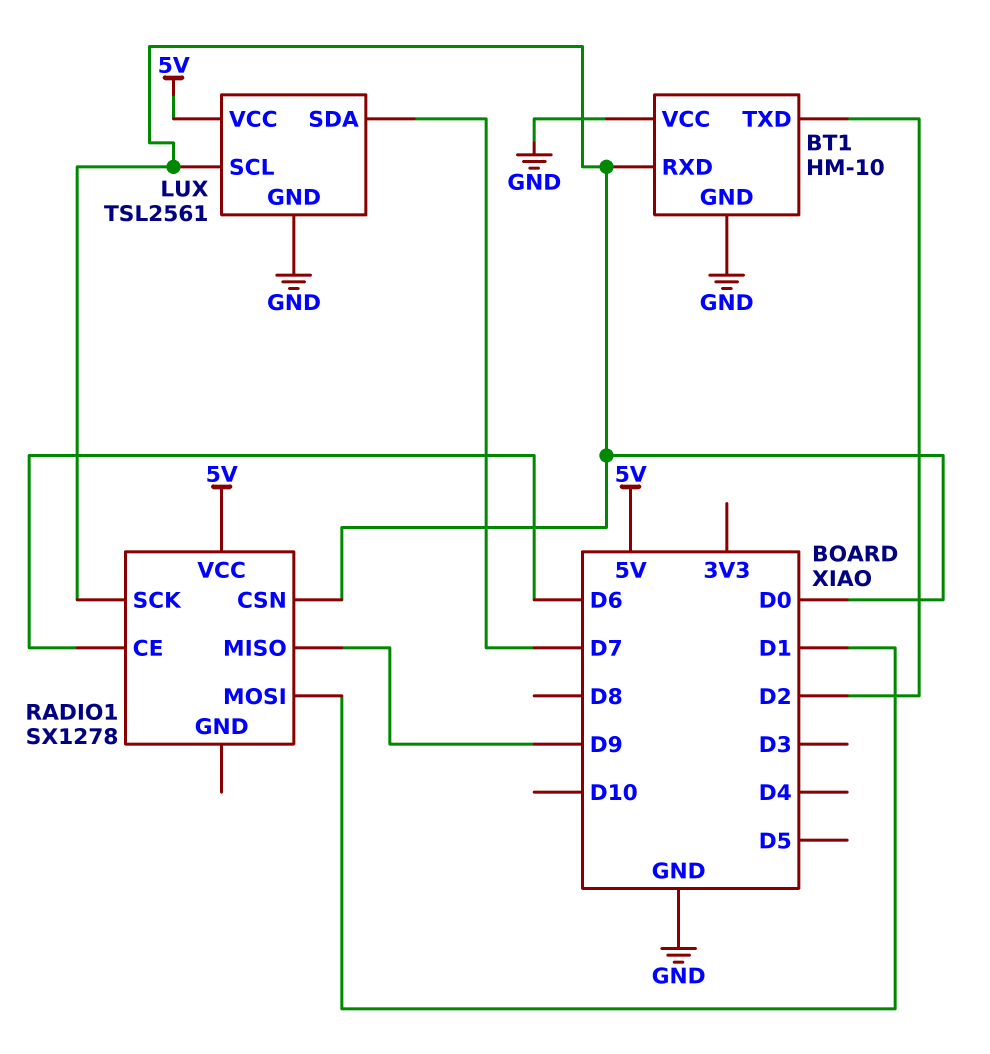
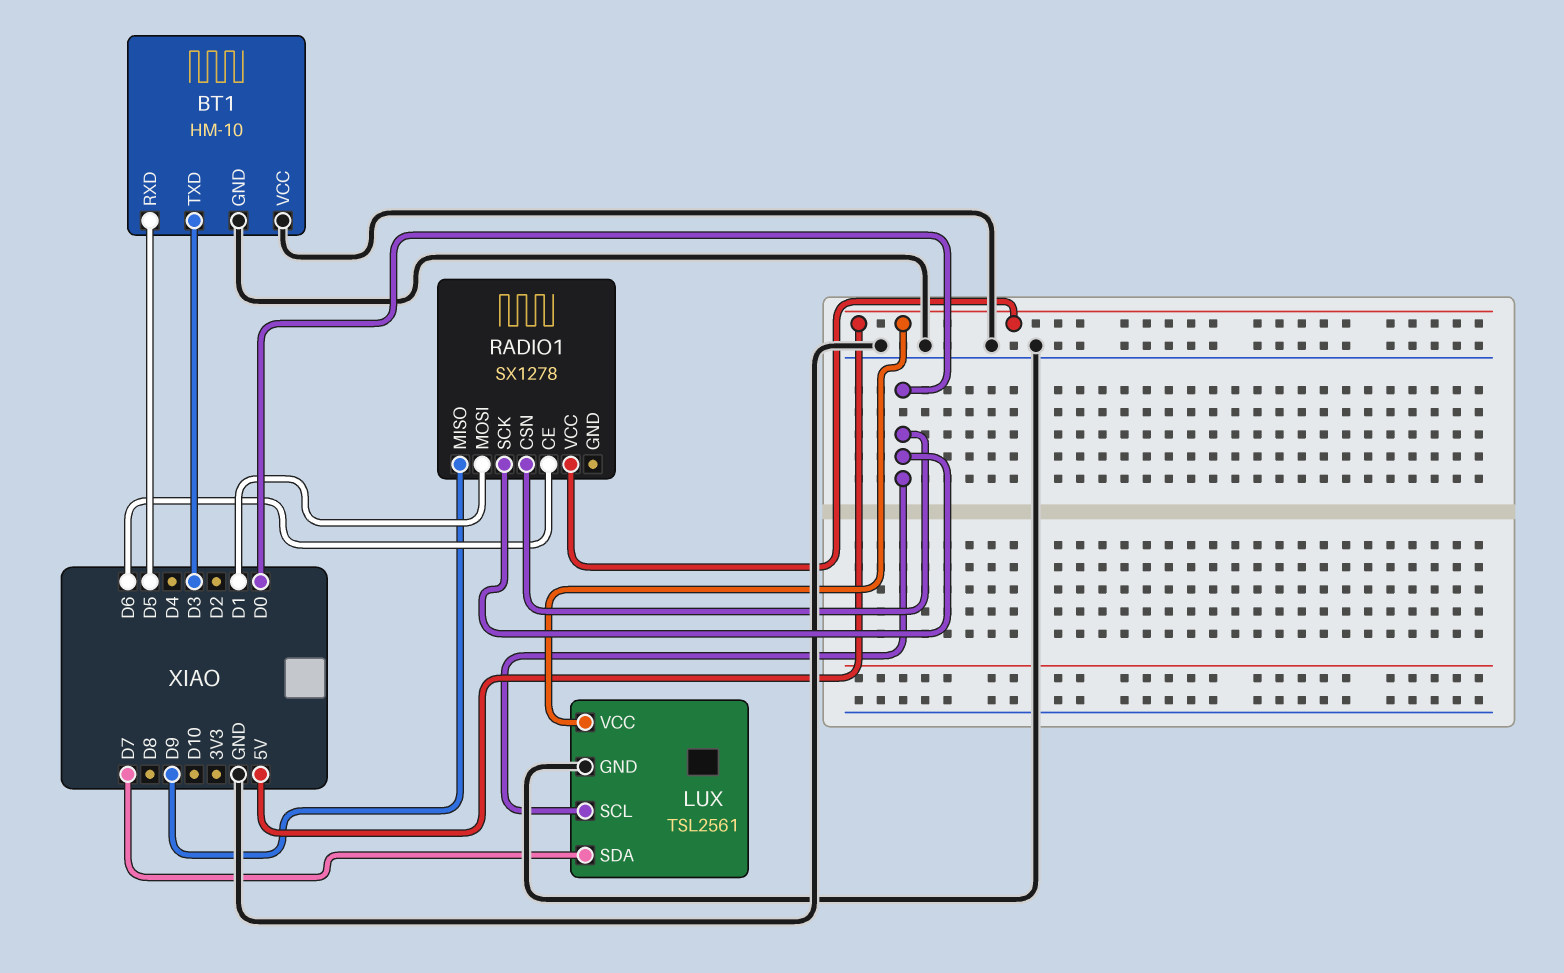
BT1 pin RXD: D0 -> D5
BT1 pin TXD: D2 -> D3

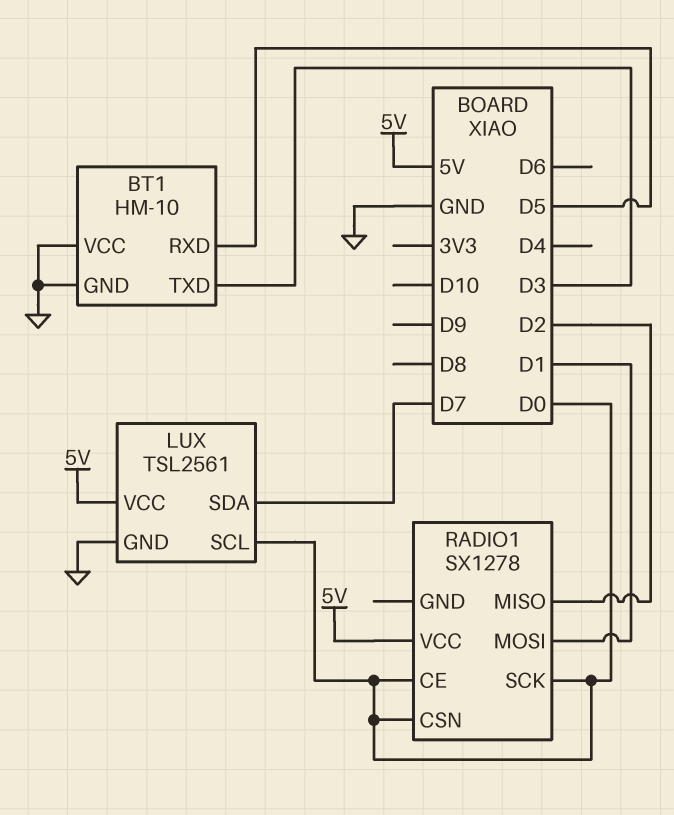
RADIO1 pin CE: D6 -> D0
RADIO1 pin MISO: D9 -> D2

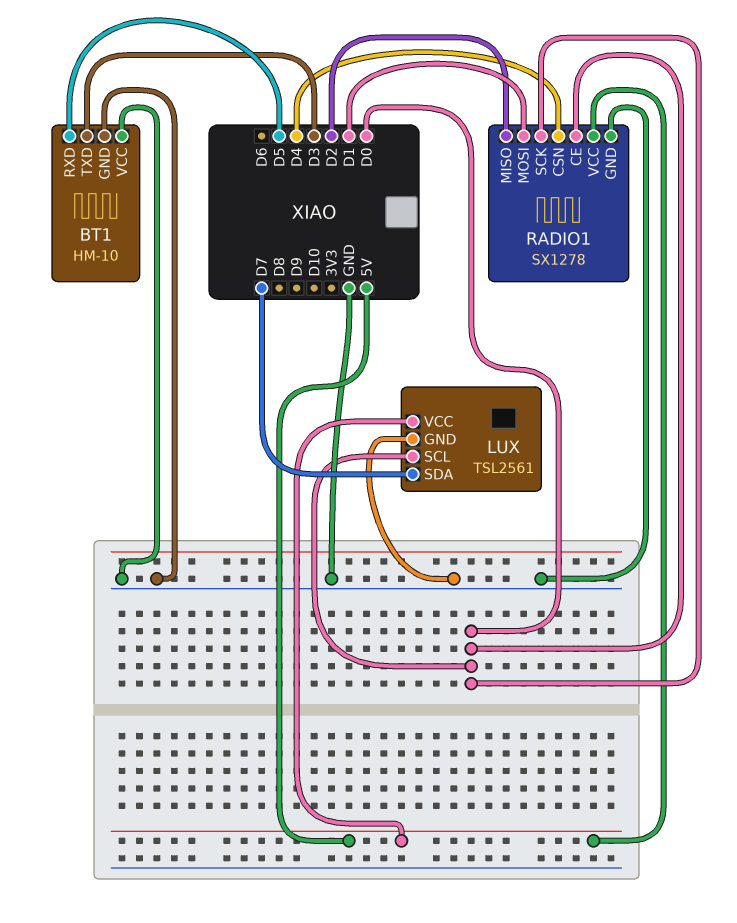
RADIO1 pin CSN: D0 -> D4
RADIO1 pin GND: none -> GND

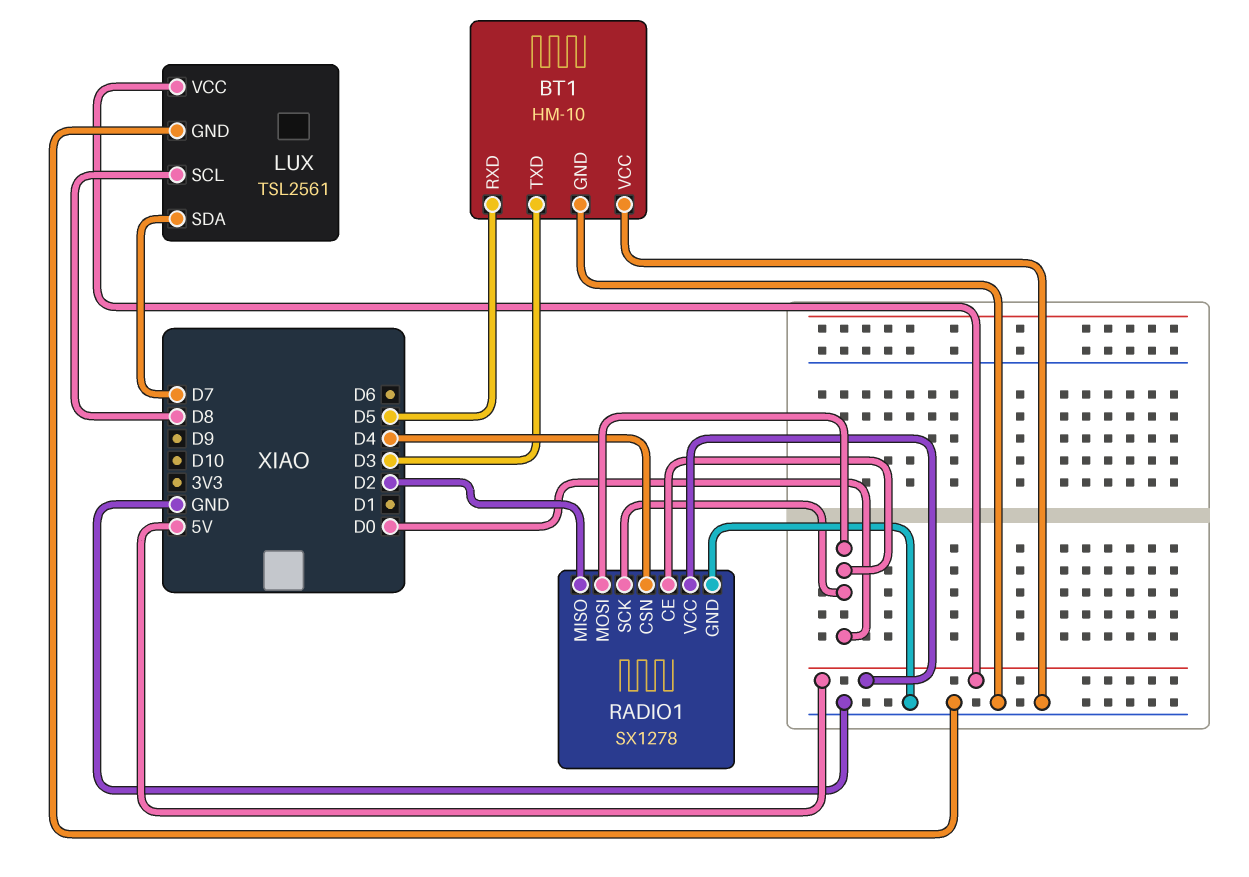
LUX pin SCL: D0 -> D8
RADIO1 pin MOSI: D1 -> D0

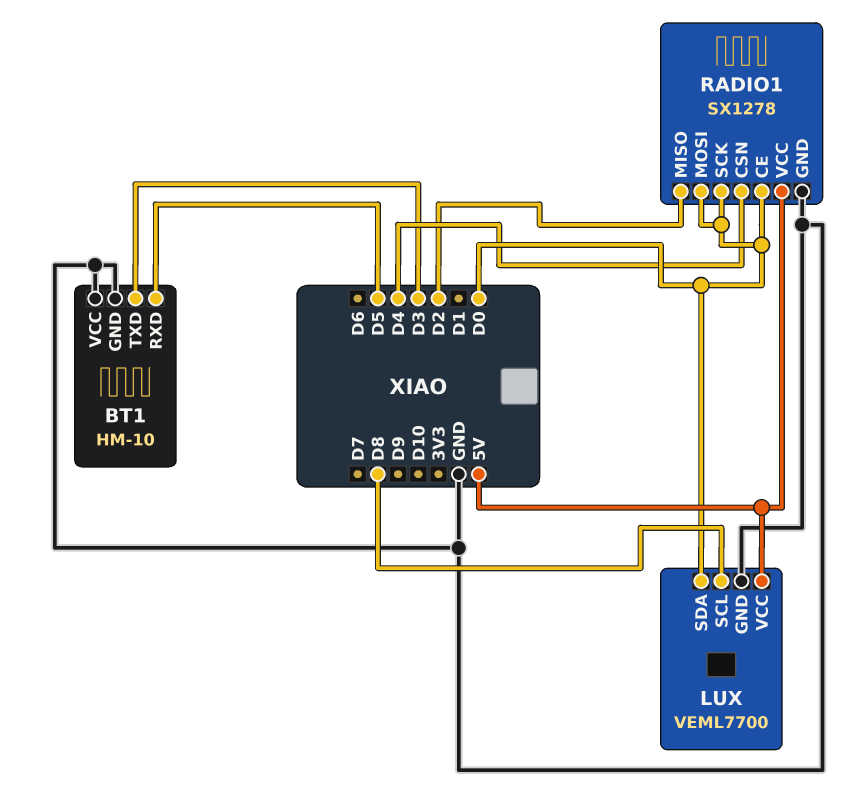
LUX: TSL2561 -> VEML7700
LUX pin SDA: D7 -> D0

